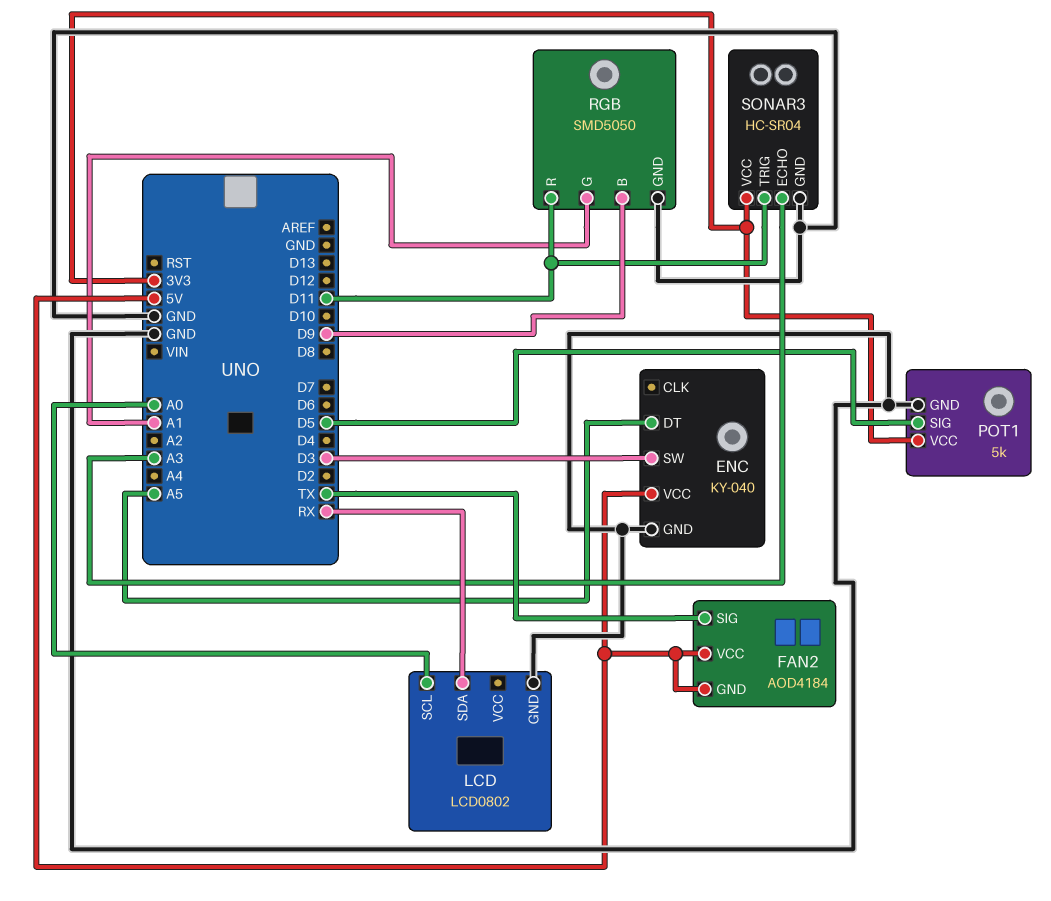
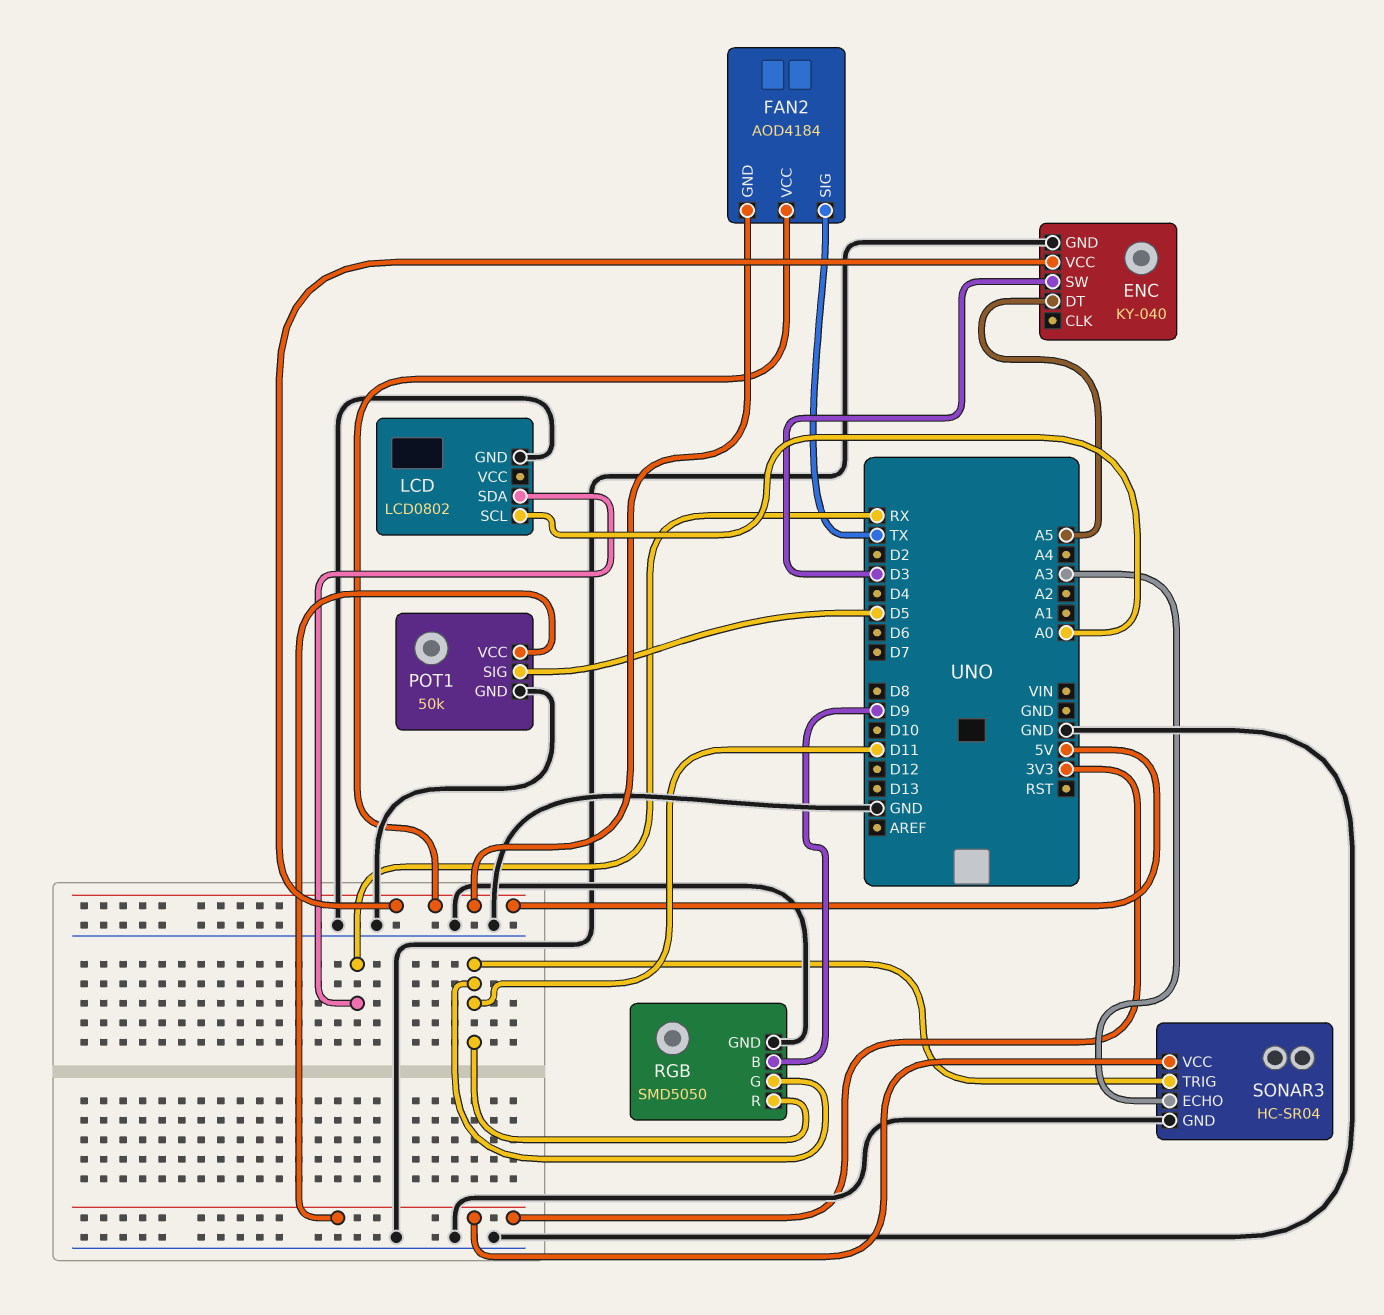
POT1: 5k -> 50k
RGB pin G: A1 -> D11

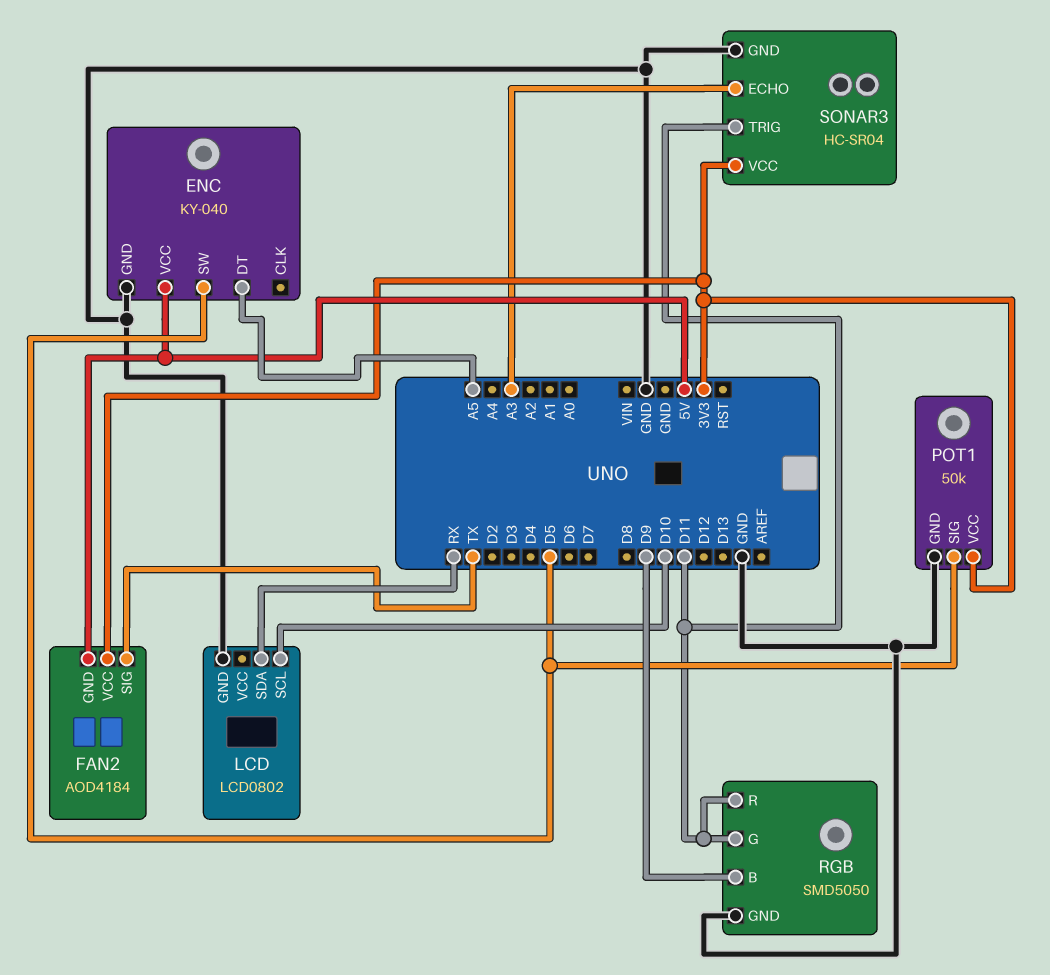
ENC pin SW: D3 -> D5
FAN2 pin VCC: 5V -> 3V3
LCD pin SCL: A0 -> D10

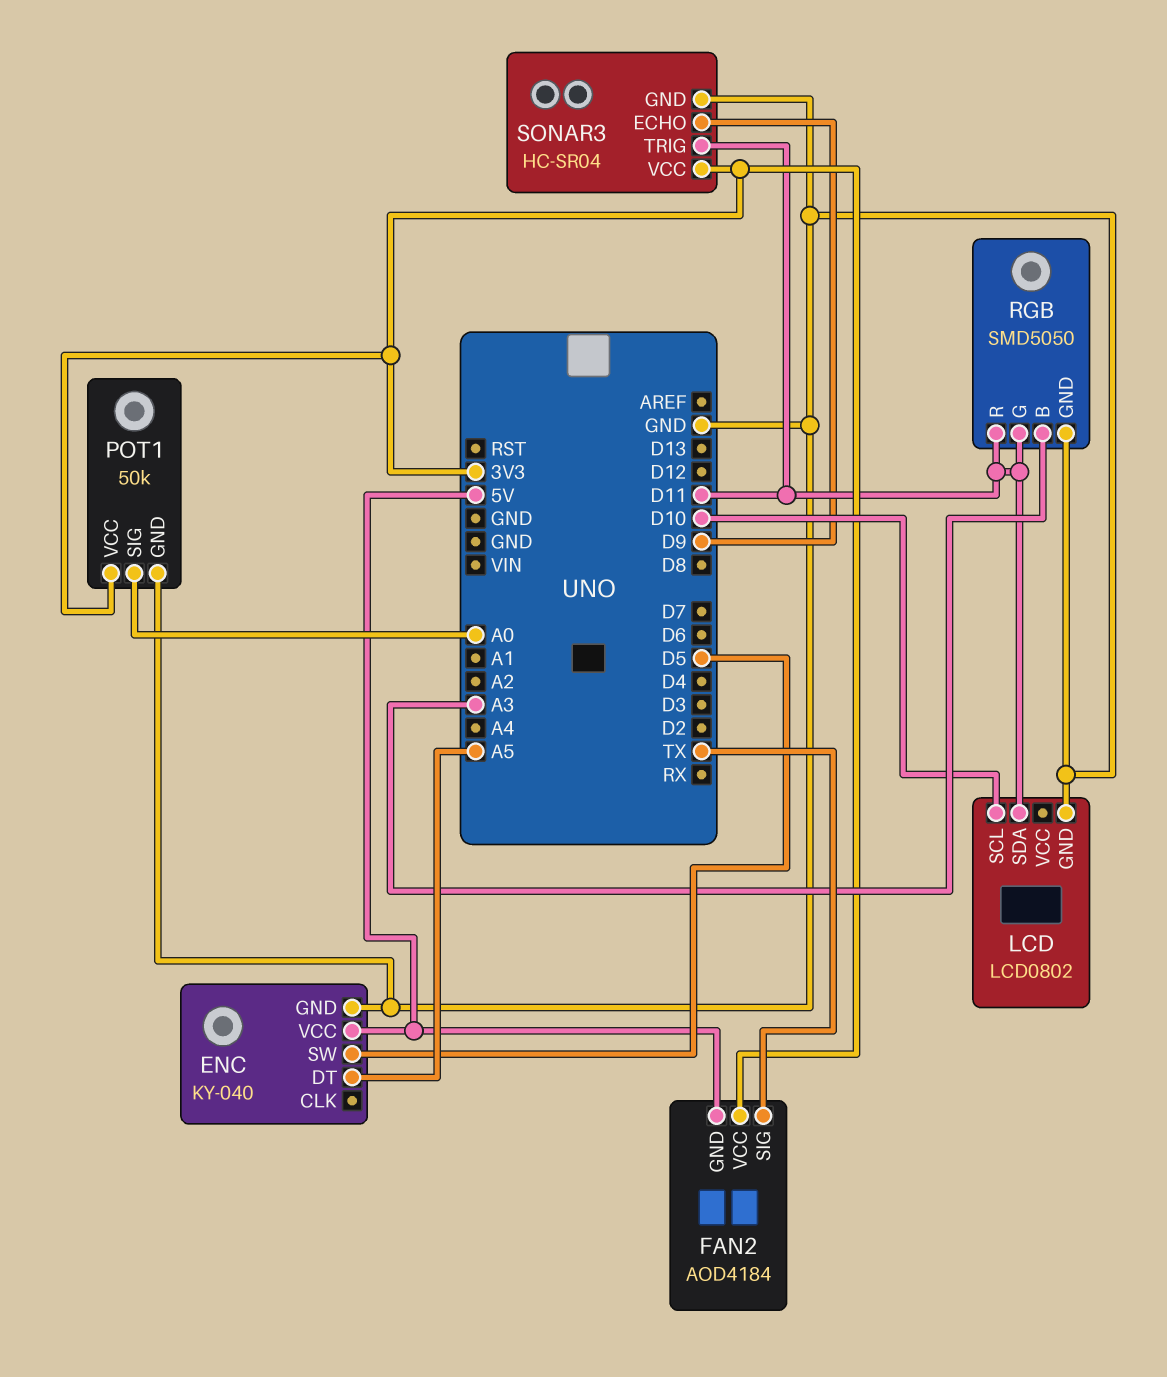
LCD pin SDA: RX -> D11
POT1 pin SIG: D5 -> A0
RGB pin B: D9 -> A3
SONAR3 pin ECHO: A3 -> D9

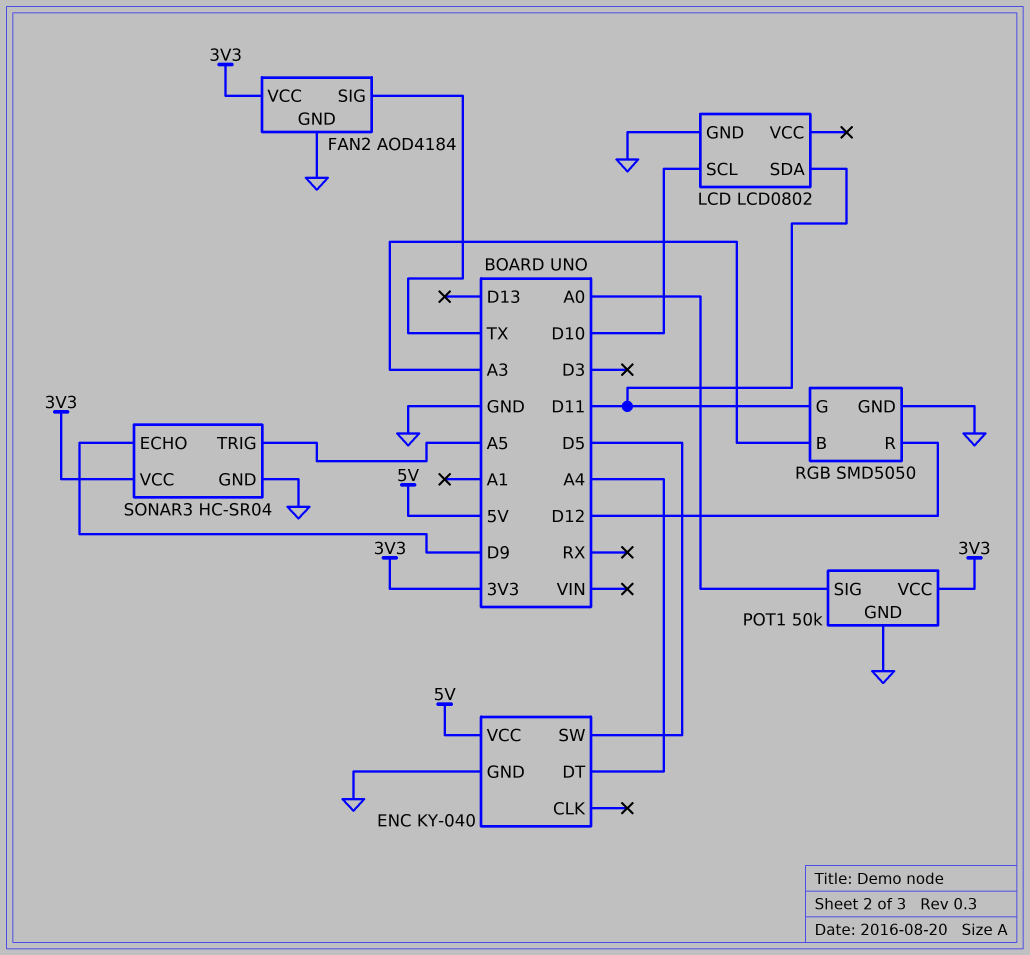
ENC pin DT: A5 -> A4
FAN2 pin GND: 5V -> GND
RGB pin R: D11 -> D12
SONAR3 pin TRIG: D11 -> A5

